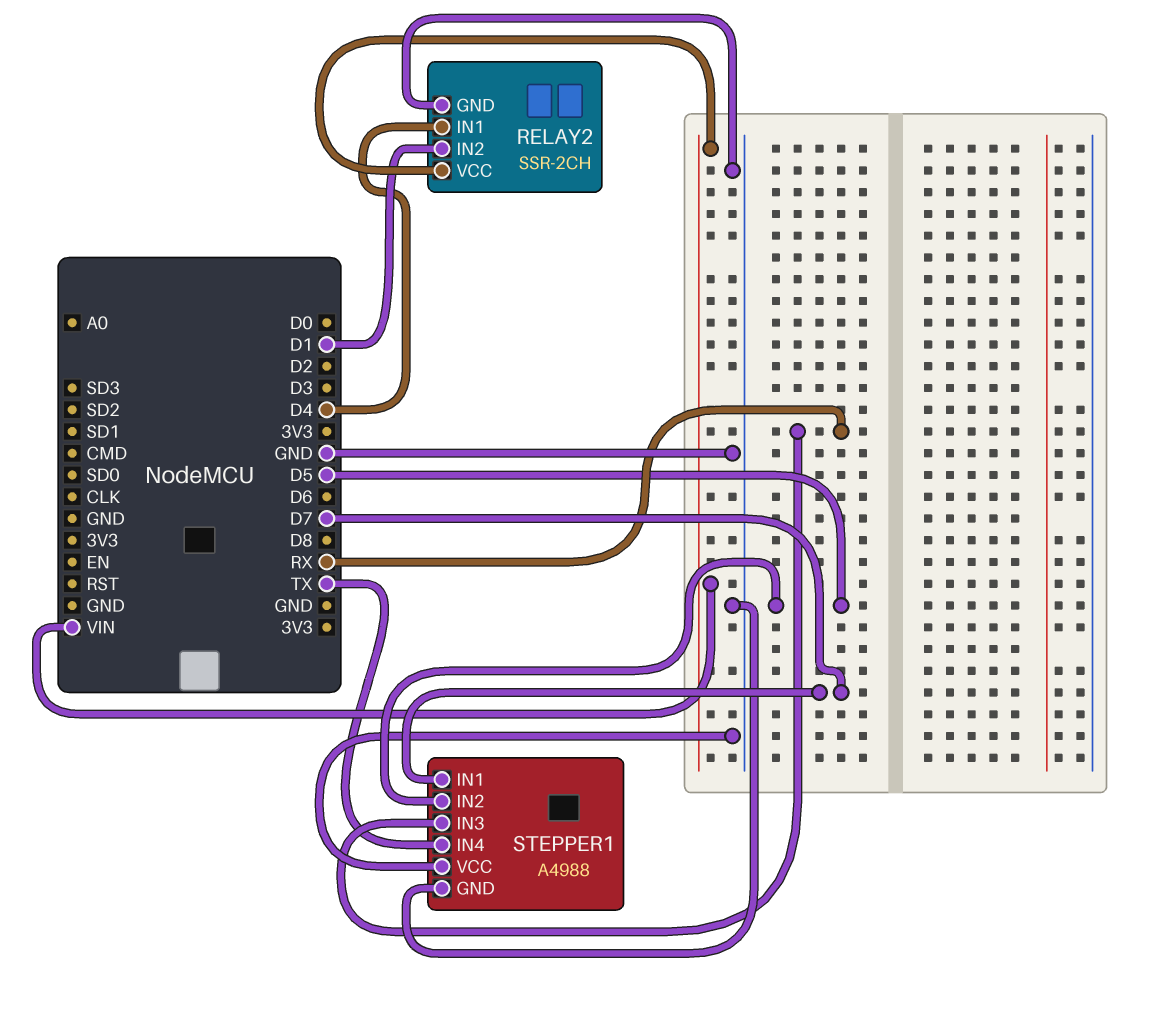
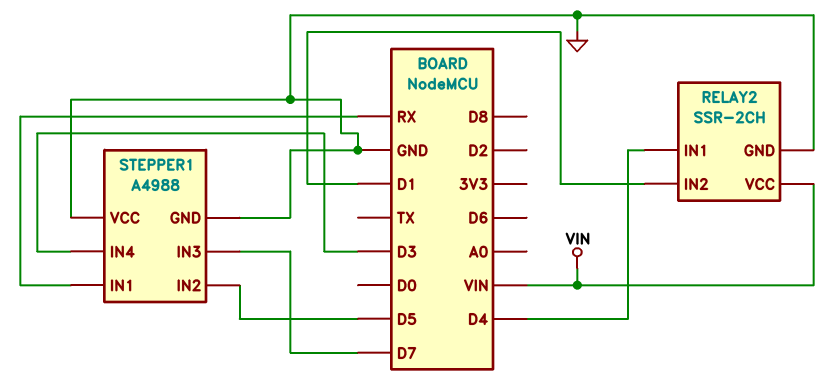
STEPPER1 pin IN1: D7 -> RX
STEPPER1 pin IN3: RX -> D7
STEPPER1 pin IN4: TX -> D3

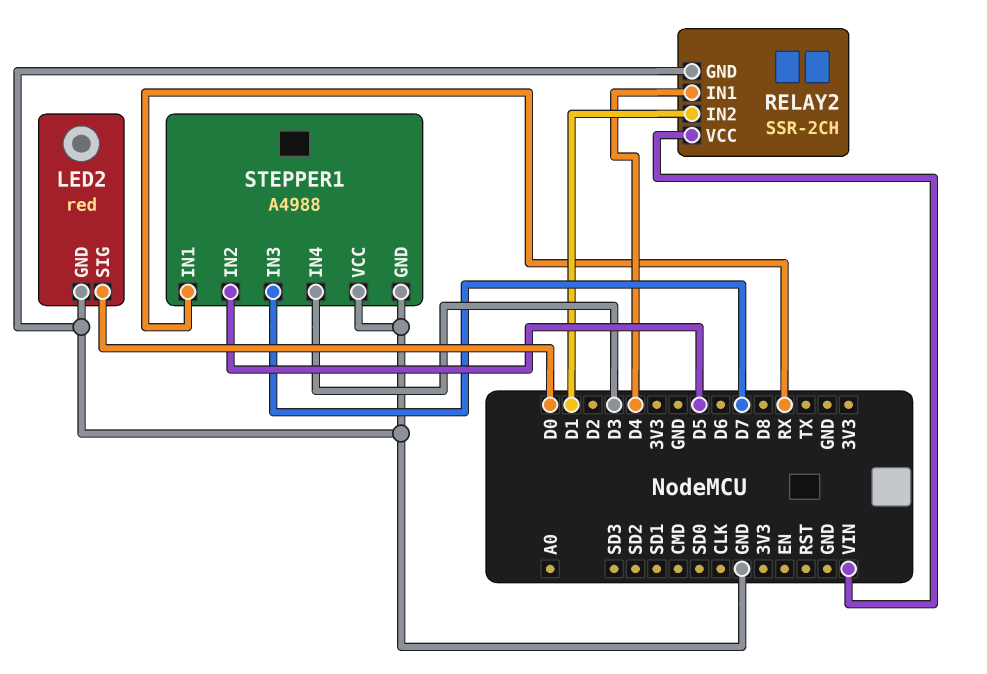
LED2: none -> red
LED2 pin GND: none -> GND
LED2 pin SIG: none -> D0

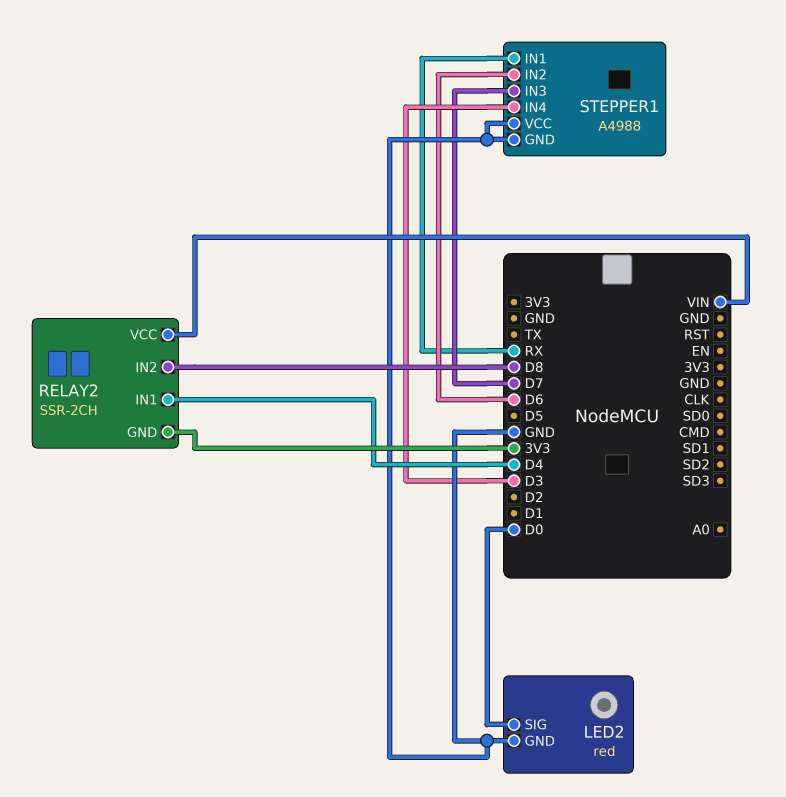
RELAY2 pin GND: GND -> 3V3
RELAY2 pin IN2: D1 -> D8
STEPPER1 pin IN2: D5 -> D6

